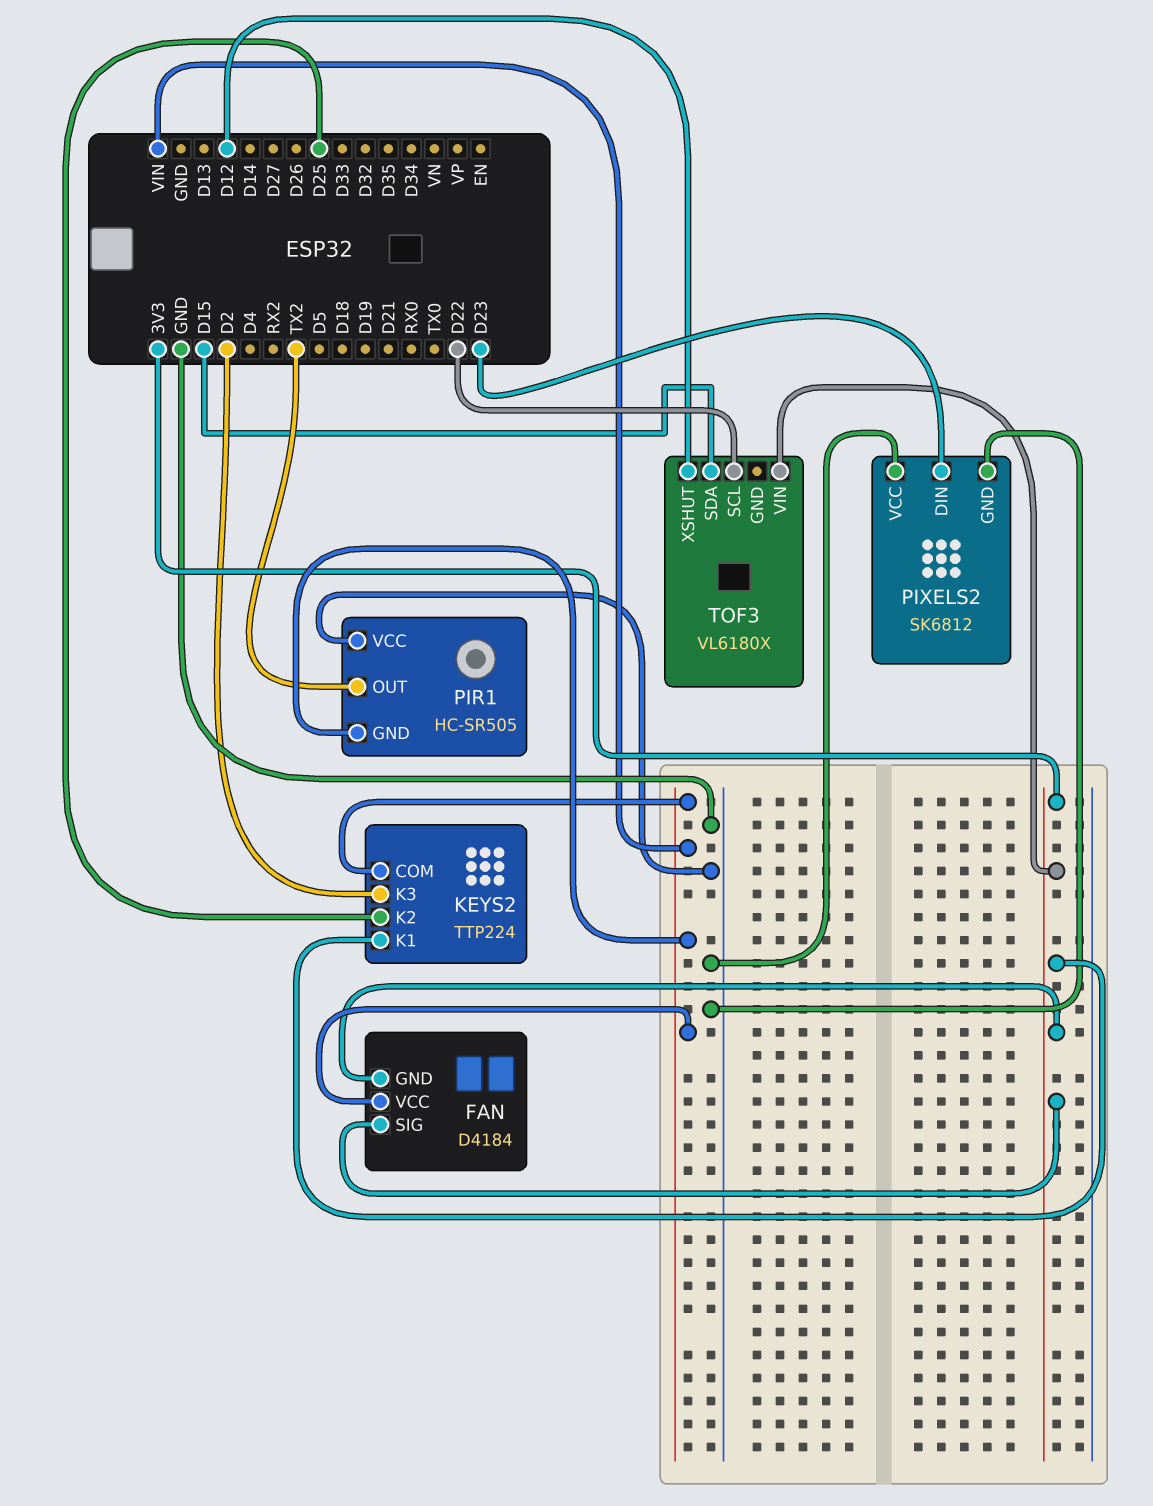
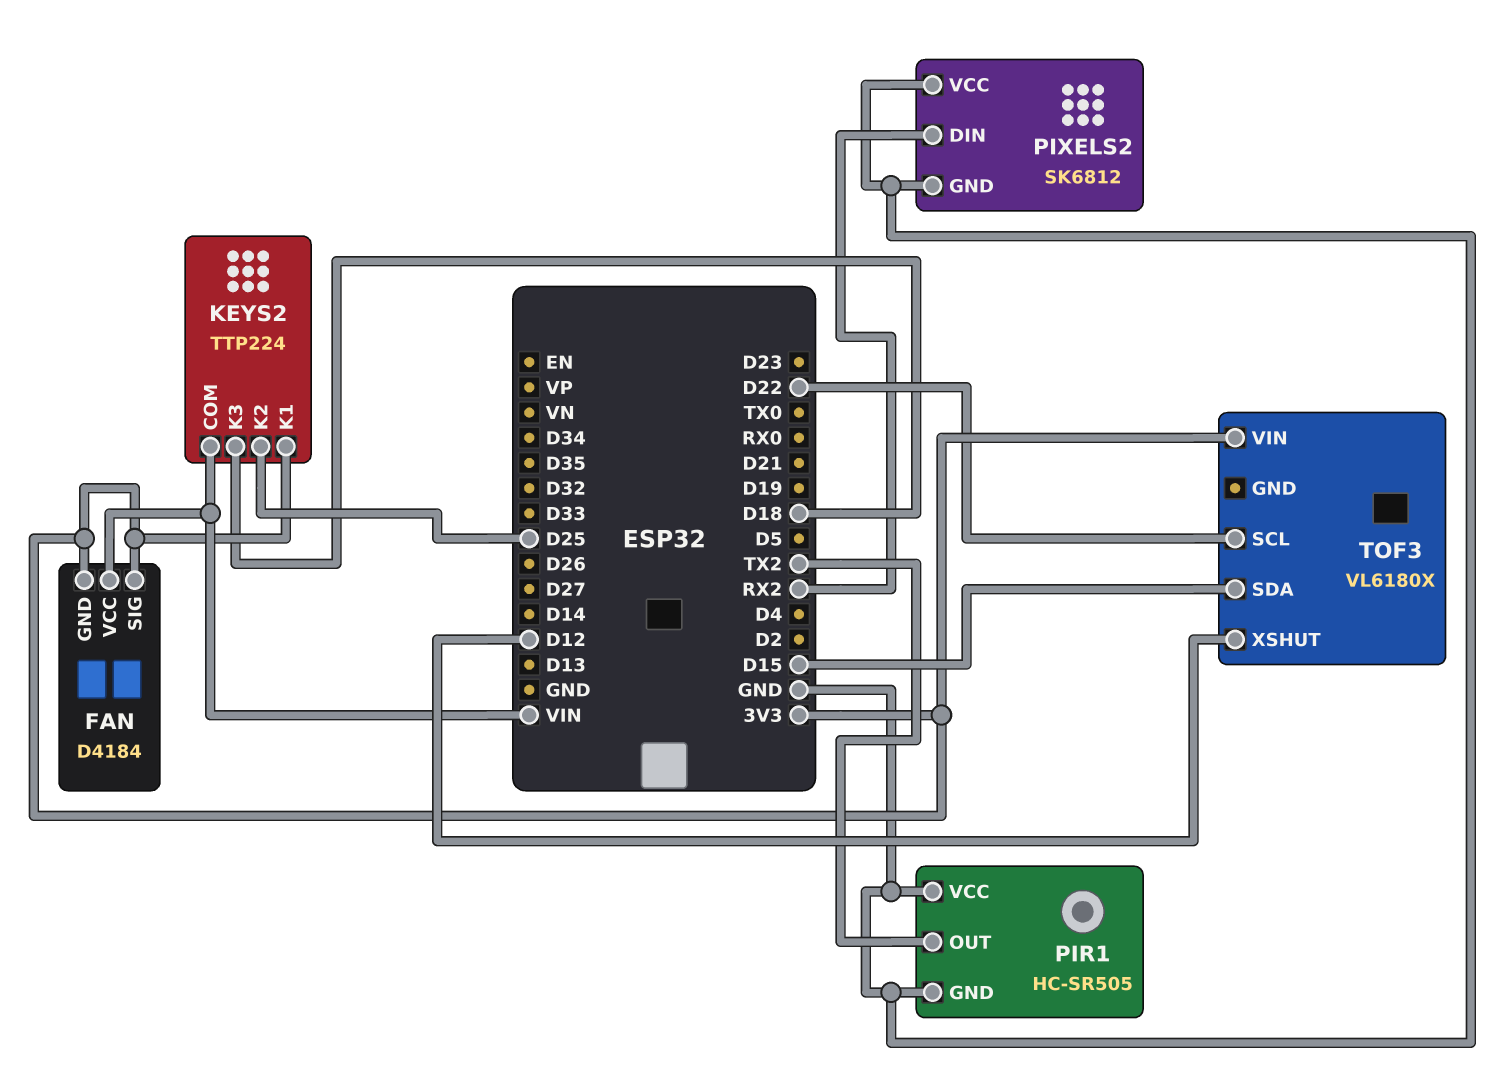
KEYS2 pin K3: D2 -> D18
PIR1 pin GND: VIN -> GND
PIXELS2 pin DIN: D23 -> RX2

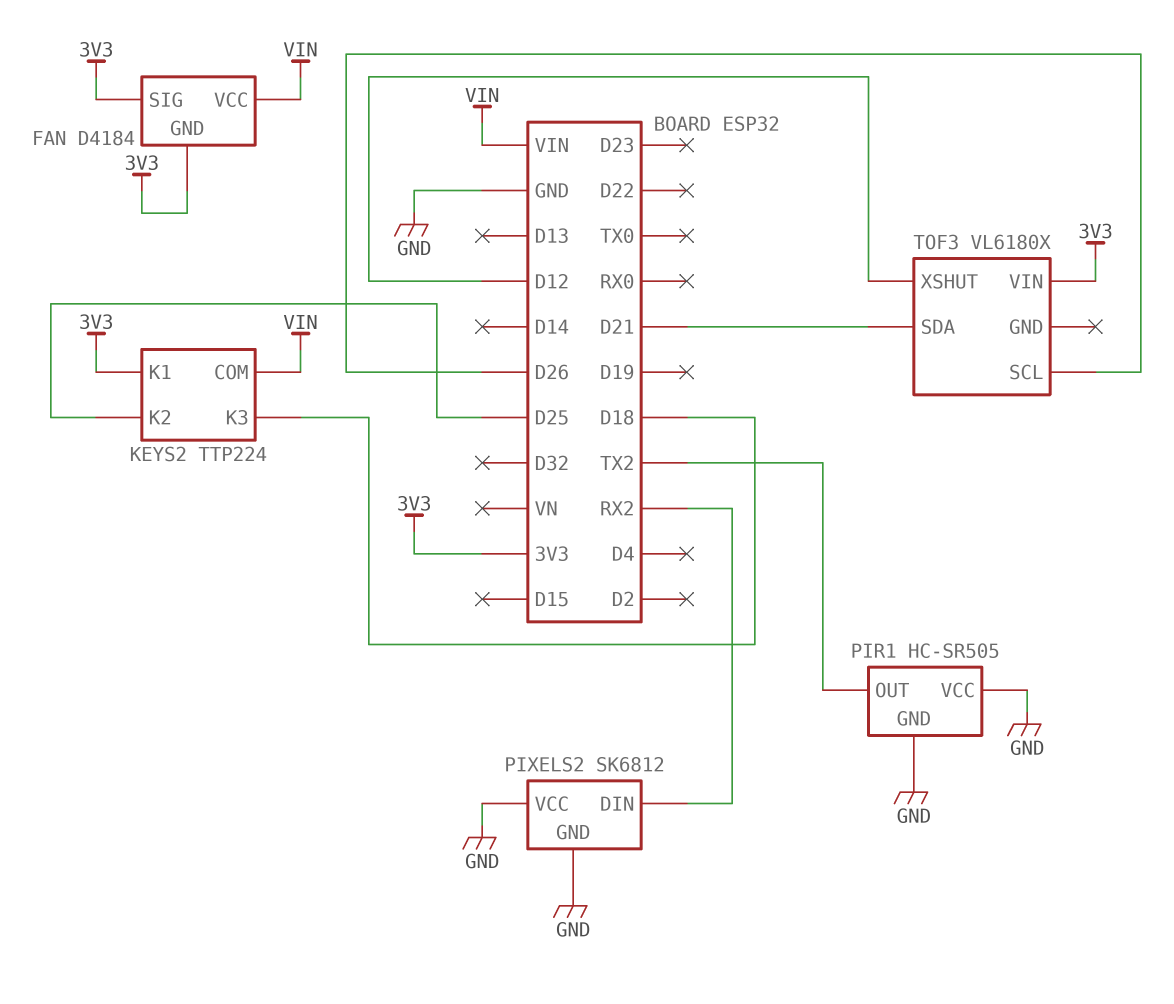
TOF3 pin SCL: D22 -> D26
TOF3 pin SDA: D15 -> D21

